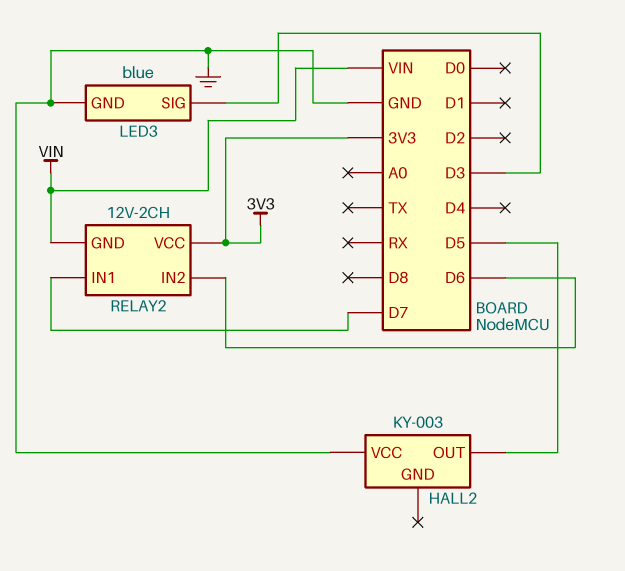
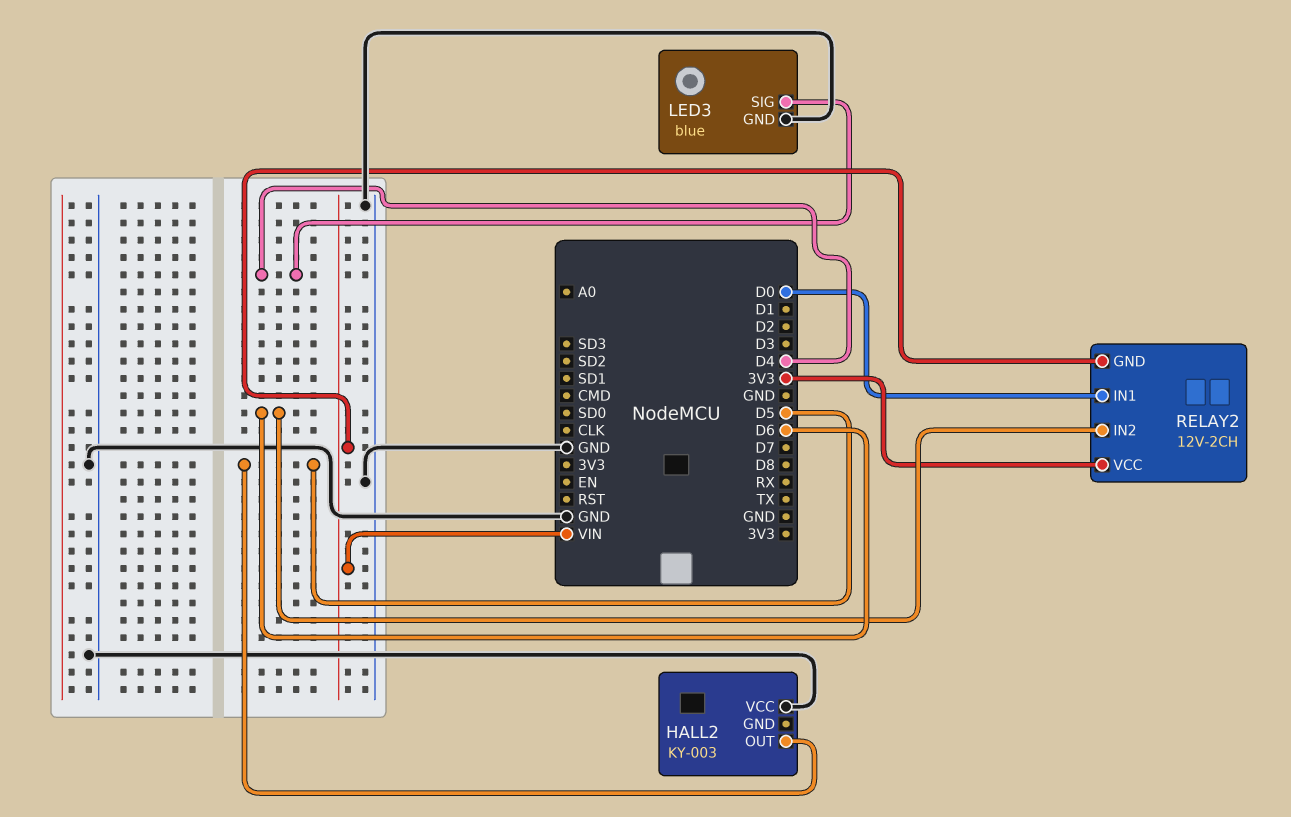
LED3 pin SIG: D3 -> D4
RELAY2 pin IN1: D7 -> D0

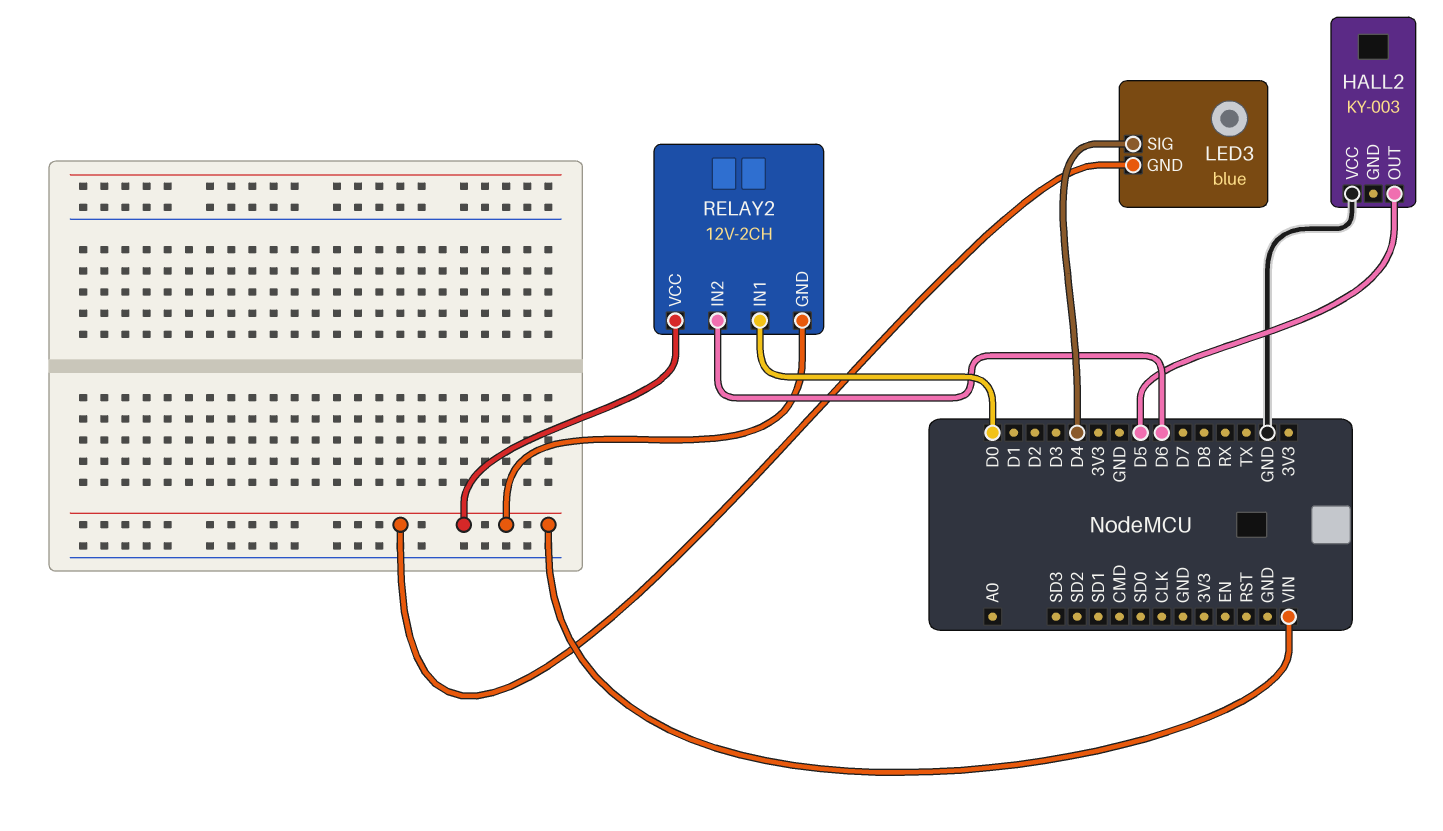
LED3 pin GND: GND -> VIN
RELAY2 pin VCC: 3V3 -> VIN

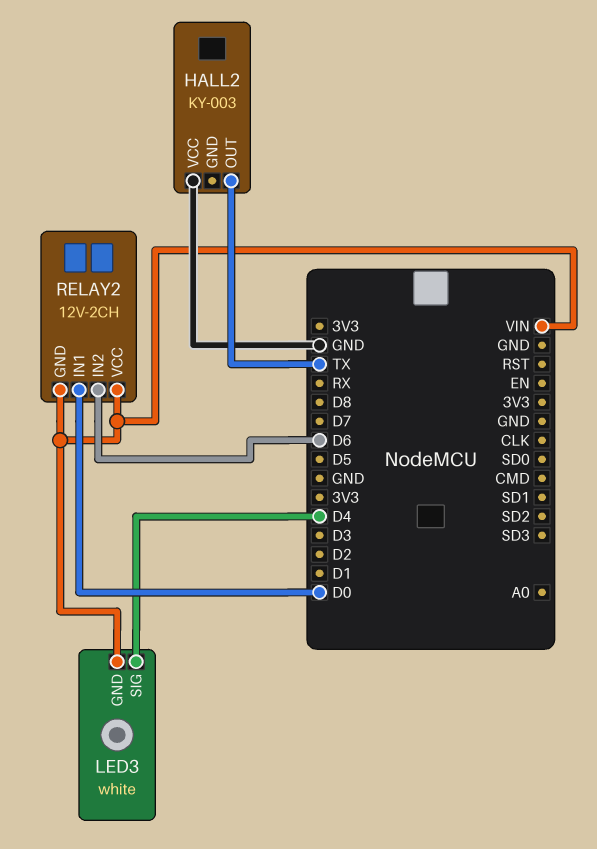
HALL2 pin OUT: D5 -> TX
LED3: blue -> white

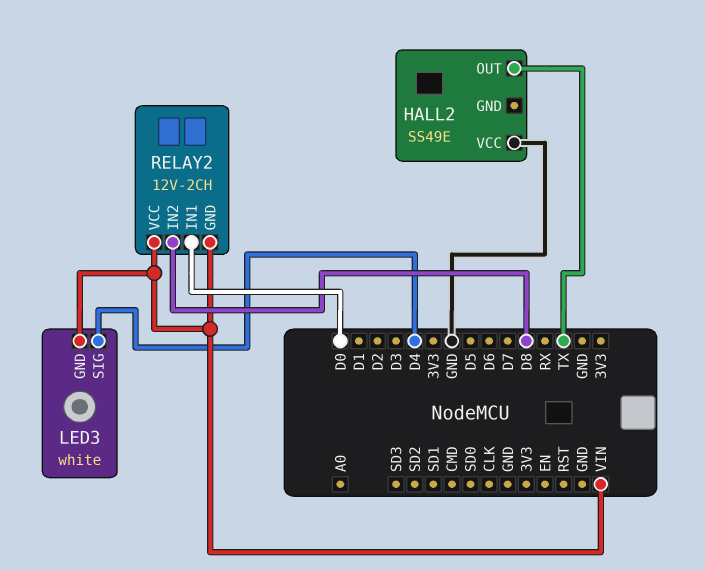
HALL2: KY-003 -> SS49E
RELAY2 pin IN2: D6 -> D8

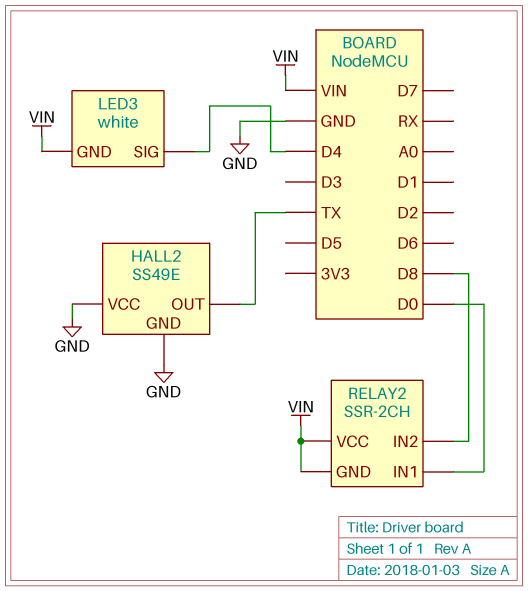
HALL2 pin GND: none -> GND
RELAY2: 12V-2CH -> SSR-2CH

